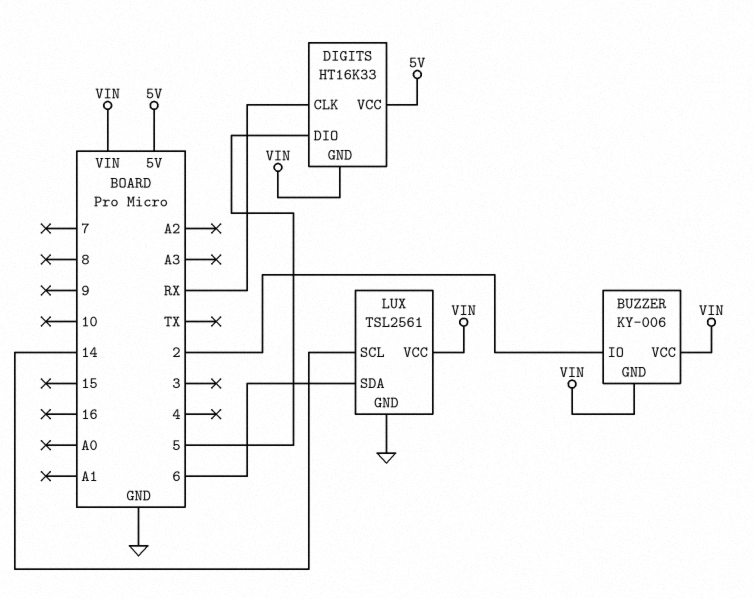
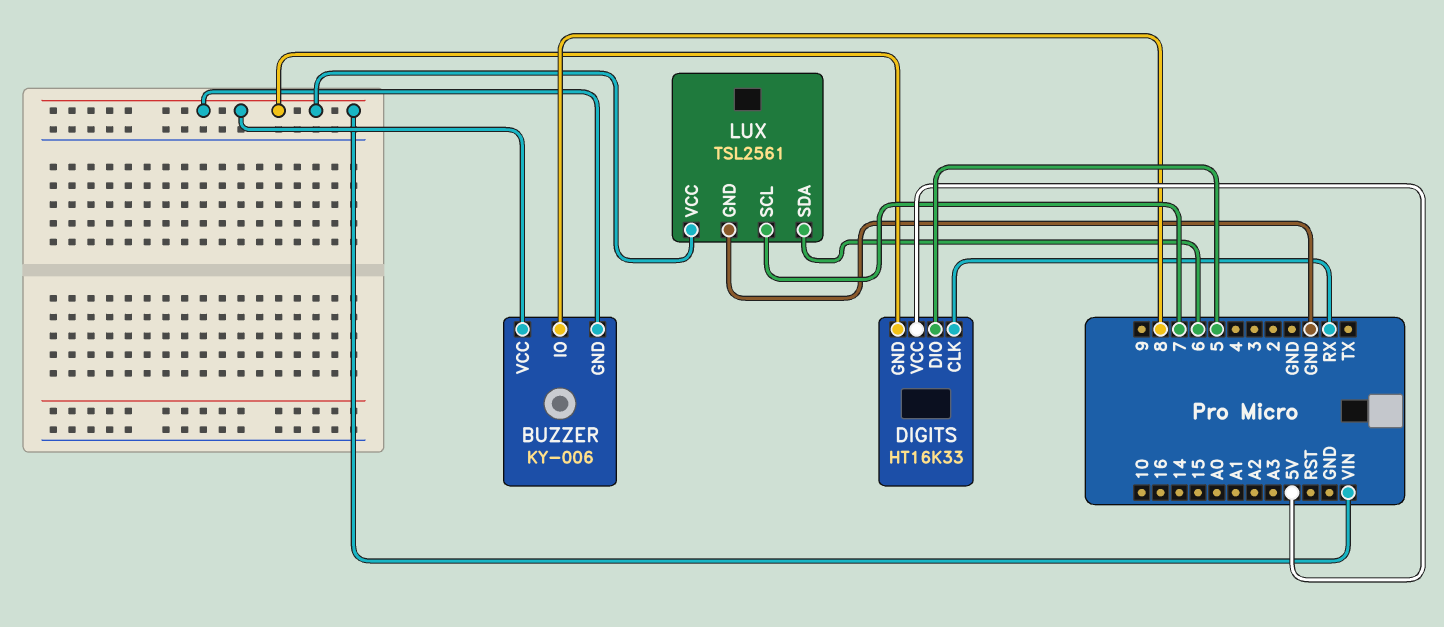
BUZZER pin IO: 2 -> 8
LUX pin SCL: 14 -> 7

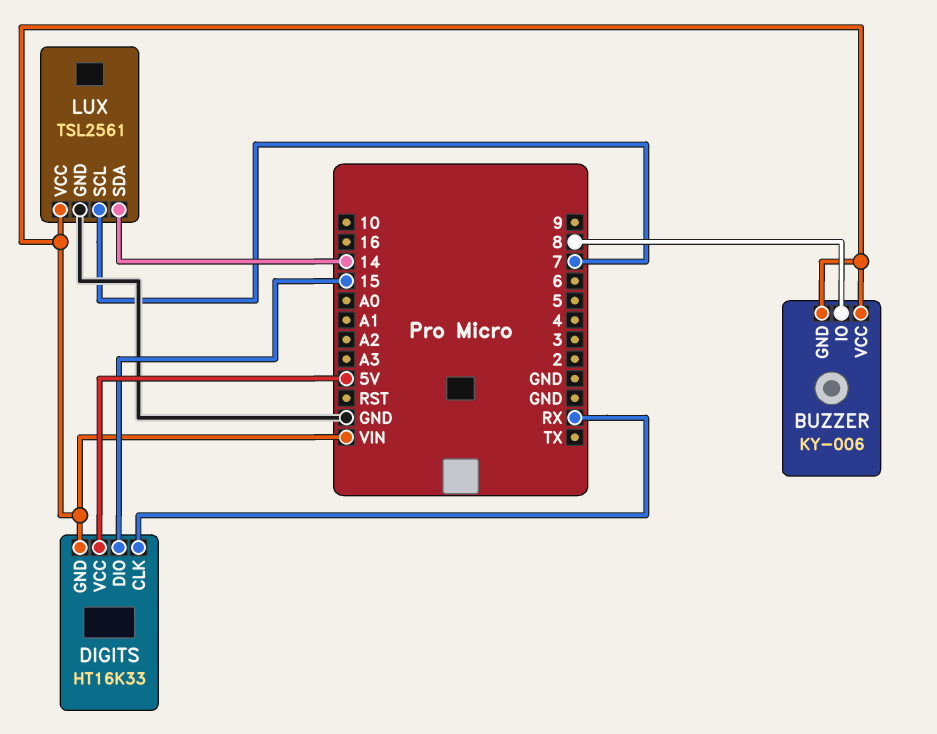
DIGITS pin DIO: 5 -> 15
LUX pin SDA: 6 -> 14

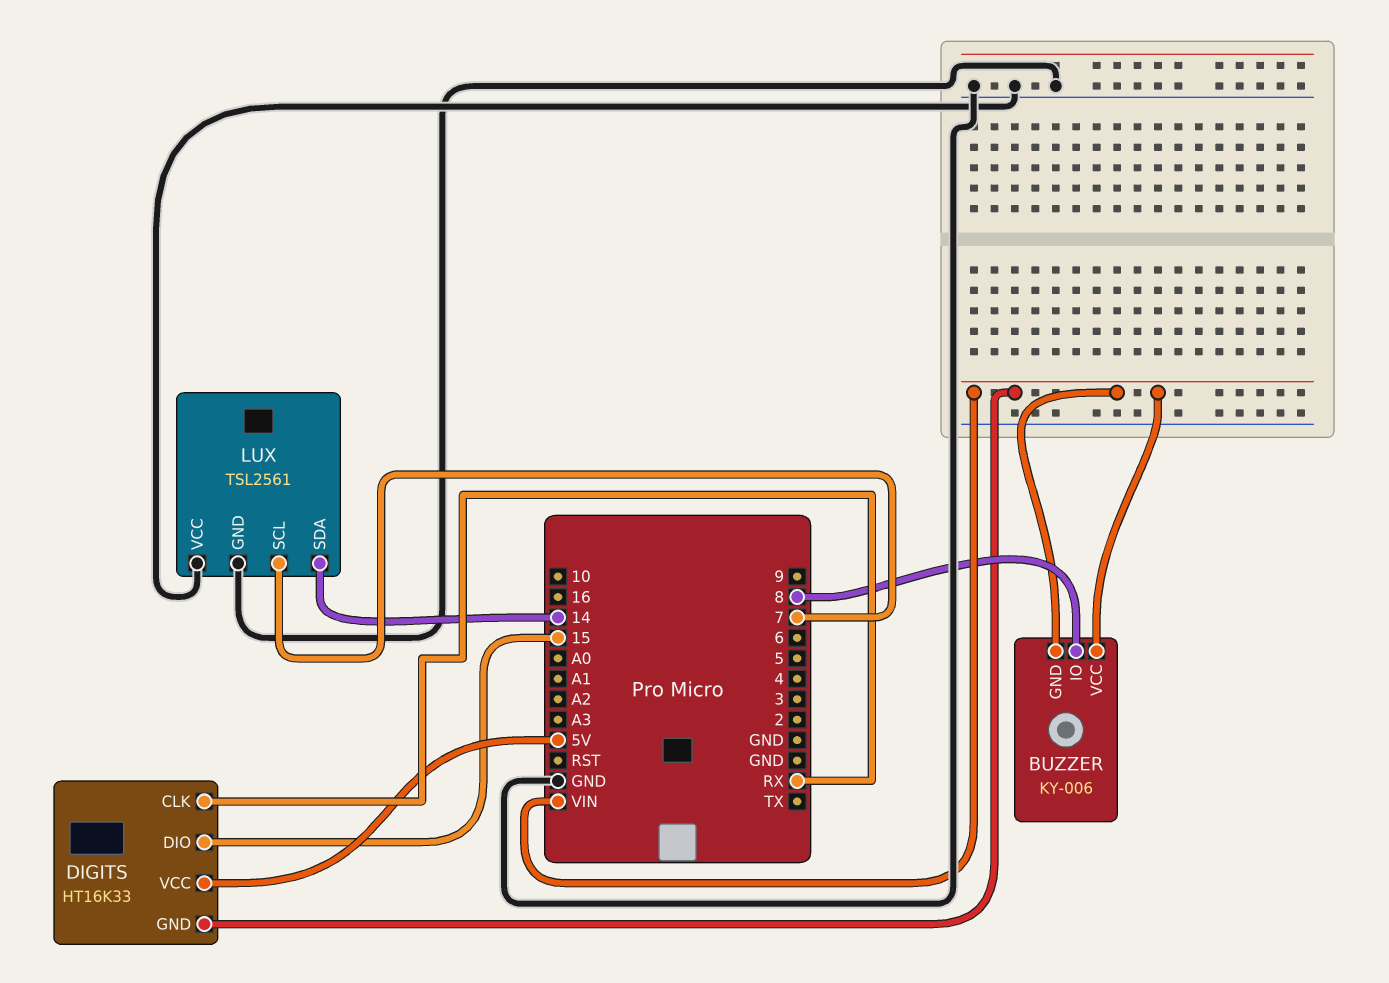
LUX pin VCC: VIN -> GND

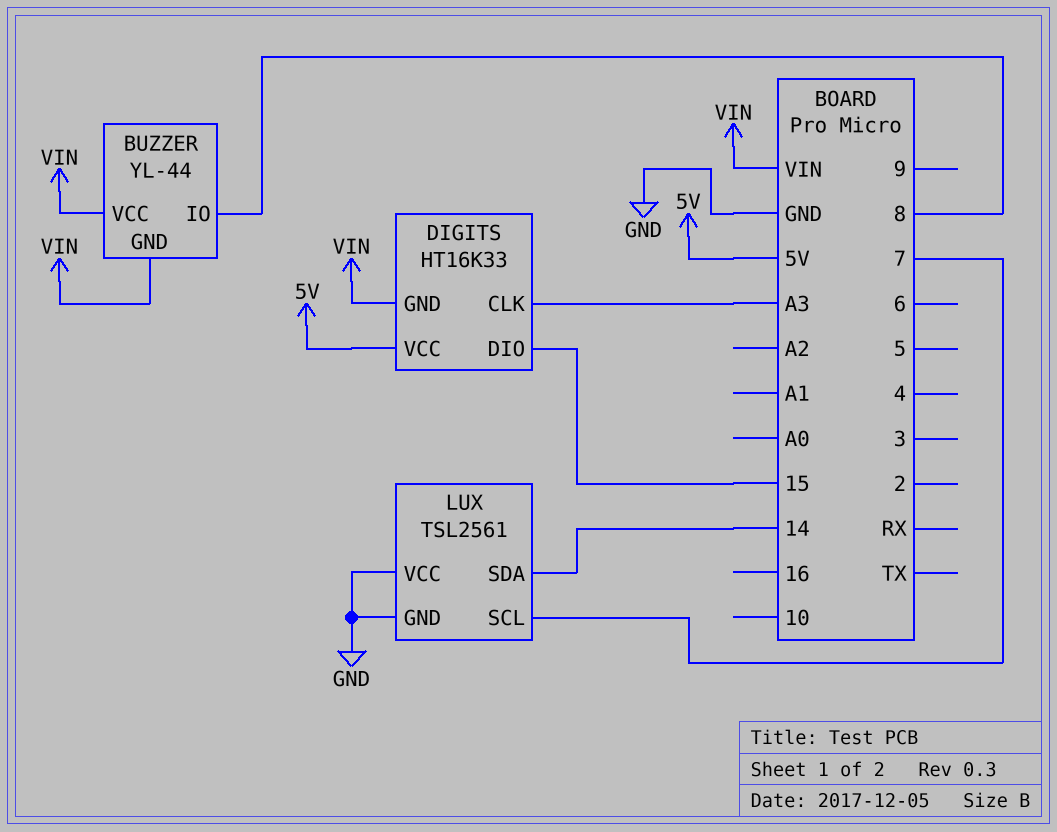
BUZZER: KY-006 -> YL-44
DIGITS pin CLK: RX -> A3

